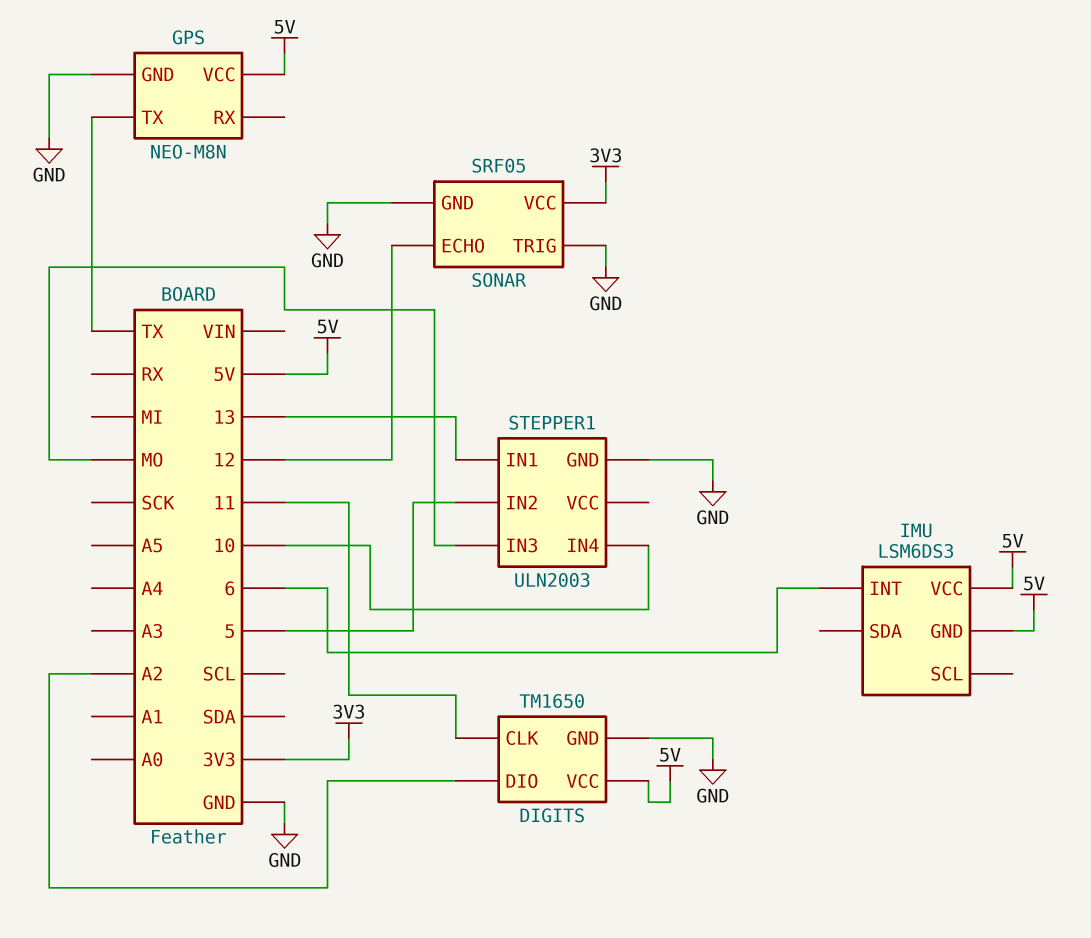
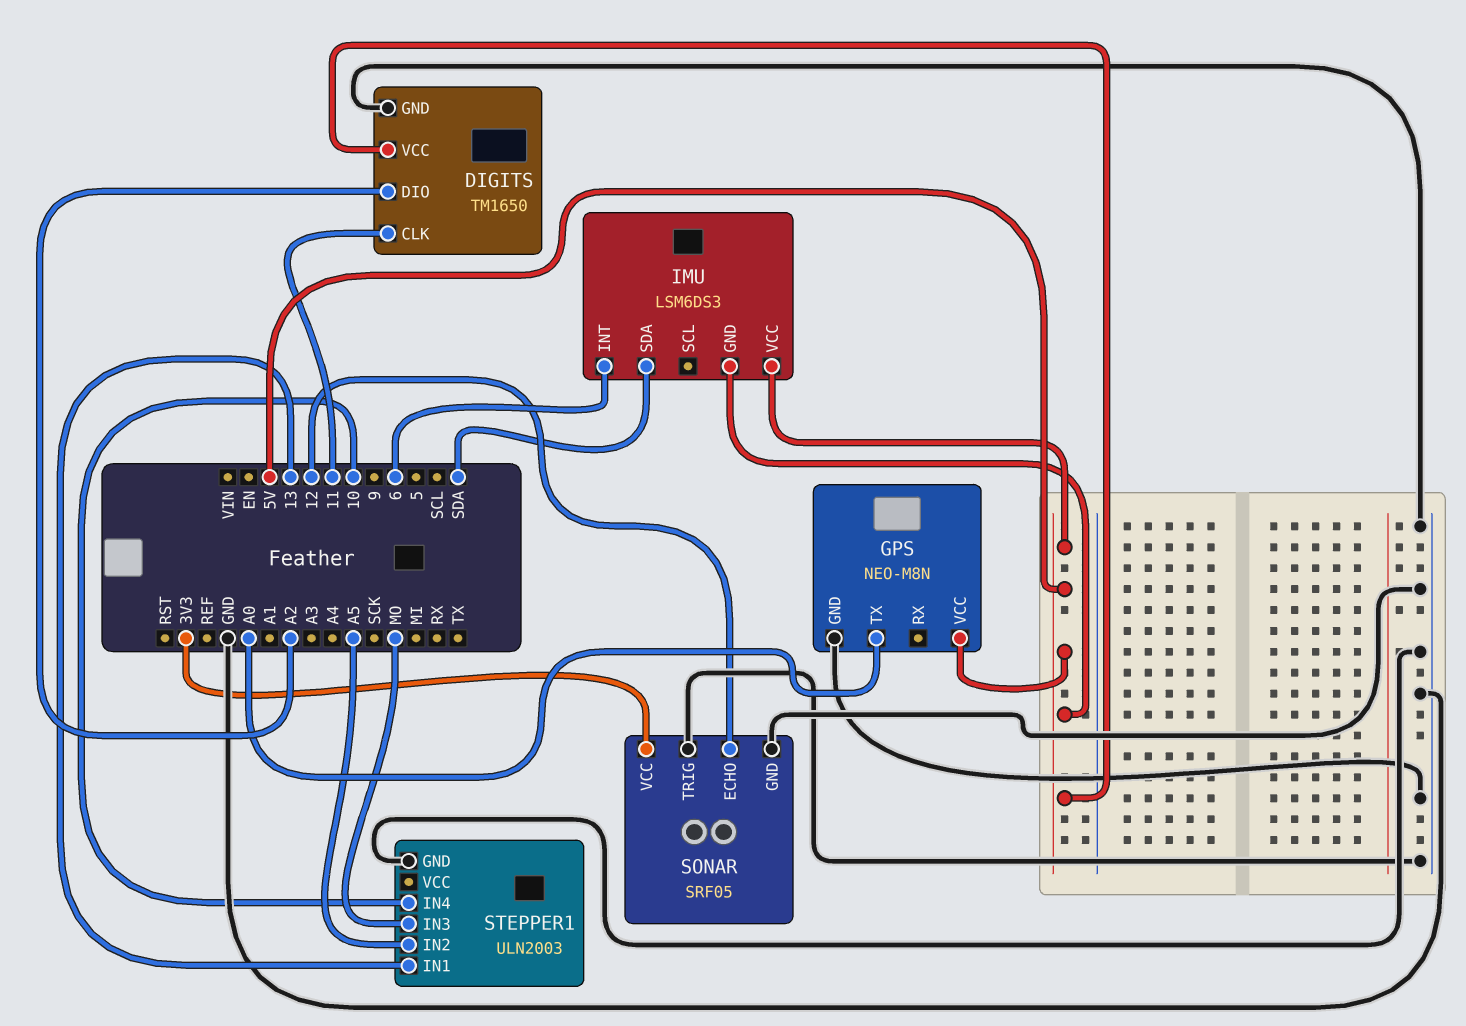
GPS pin TX: TX -> A0
IMU pin SDA: none -> SDA
STEPPER1 pin IN2: 5 -> A5

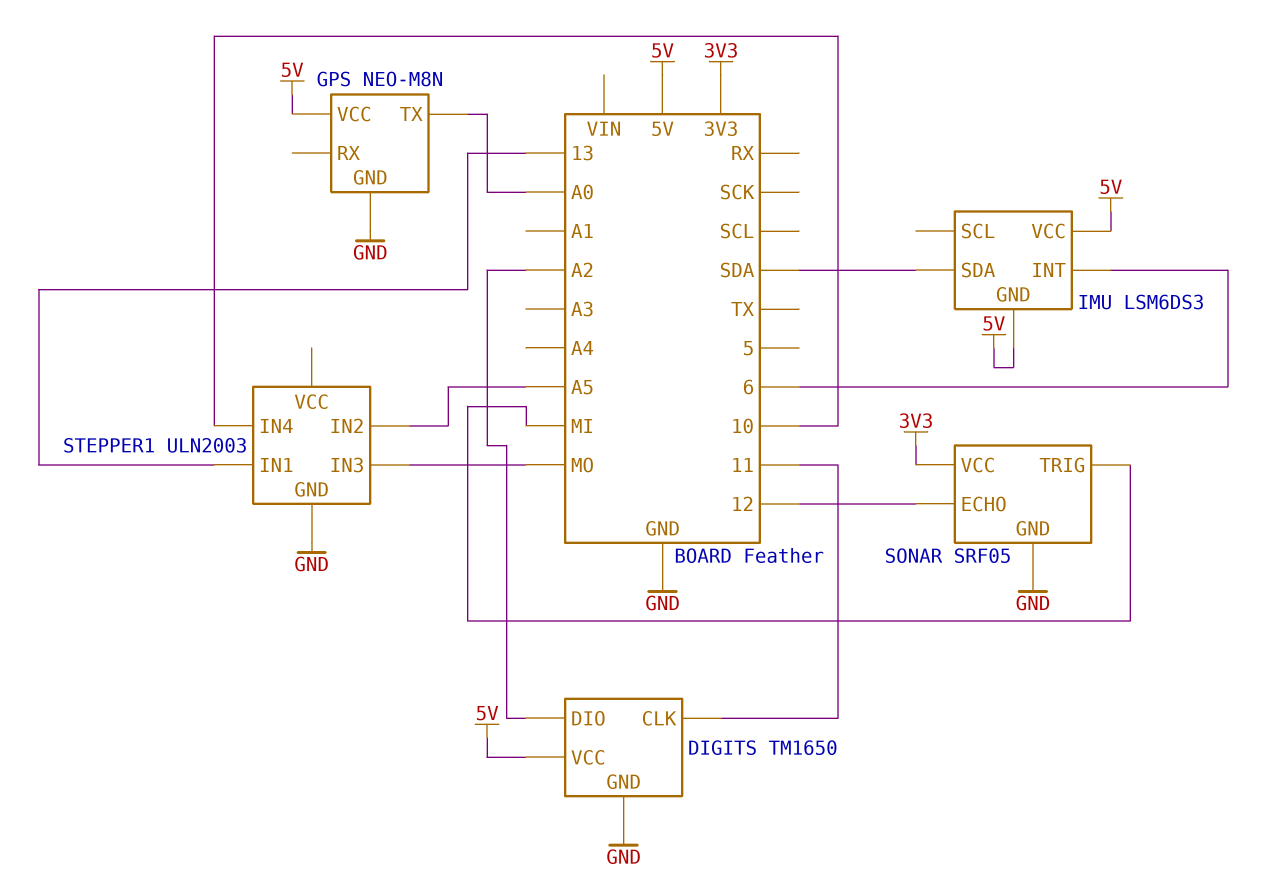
SONAR pin TRIG: GND -> MI

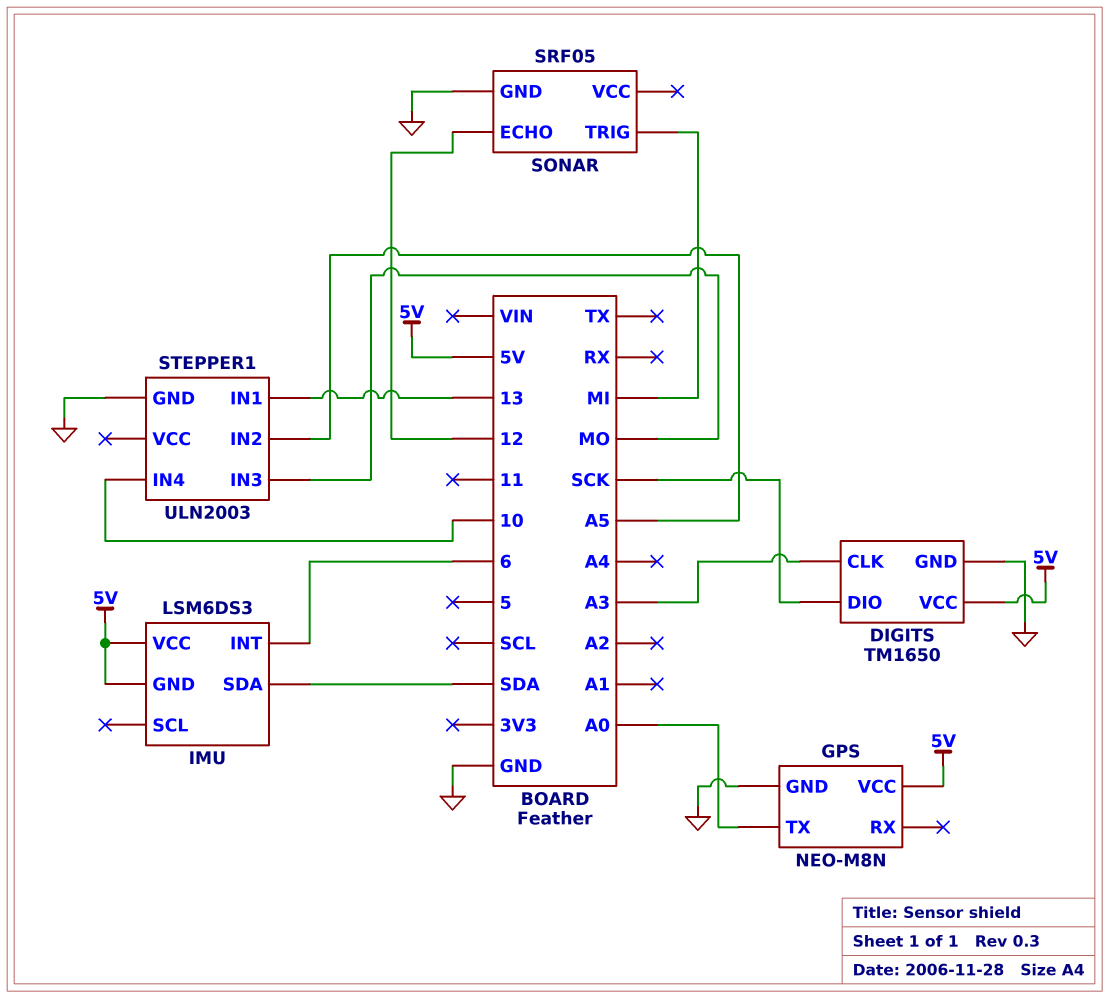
DIGITS pin CLK: 11 -> A3
DIGITS pin DIO: A2 -> SCK
SONAR pin VCC: 3V3 -> none

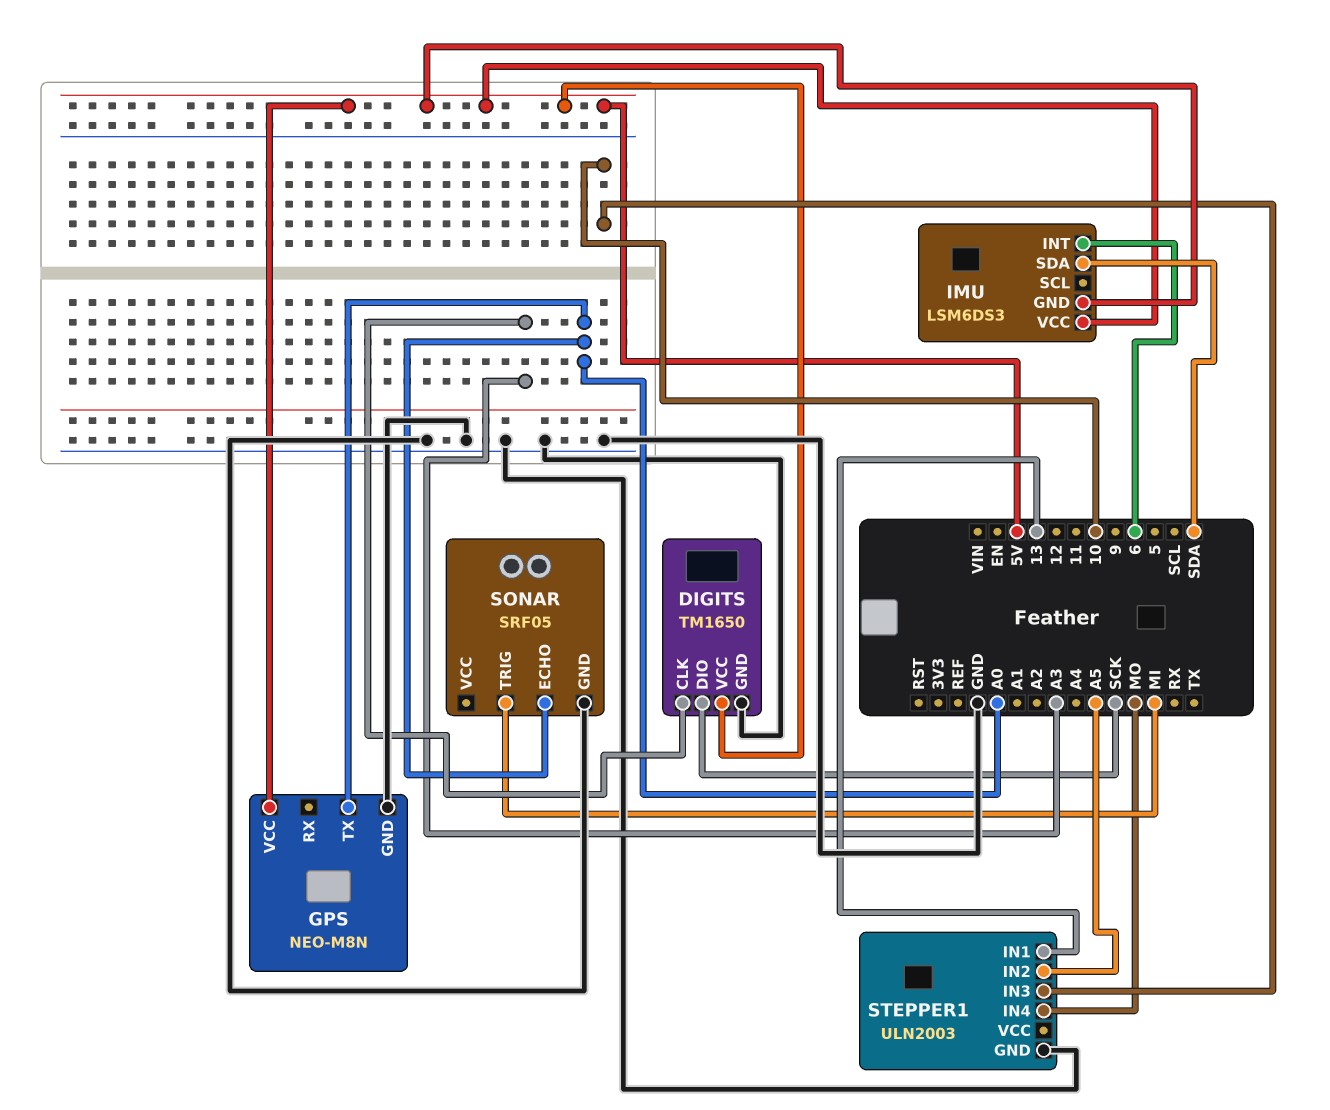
SONAR pin ECHO: 12 -> A0
STEPPER1 pin IN3: MO -> 10
STEPPER1 pin IN4: 10 -> MO

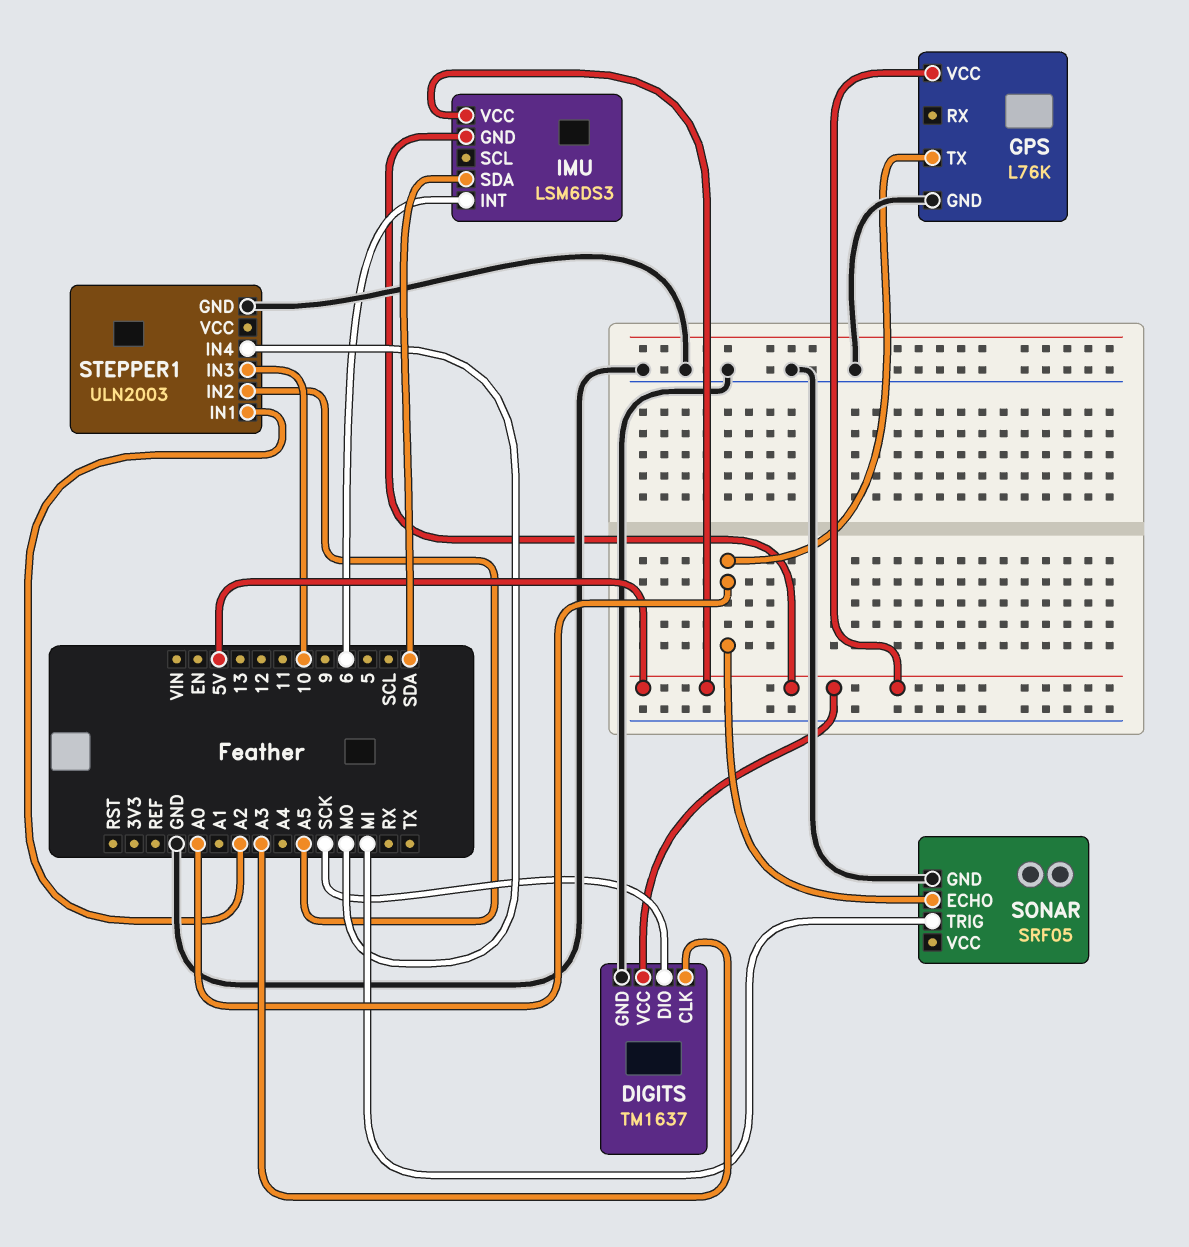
DIGITS: TM1650 -> TM1637
GPS: NEO-M8N -> L76K
STEPPER1 pin IN1: 13 -> A2

